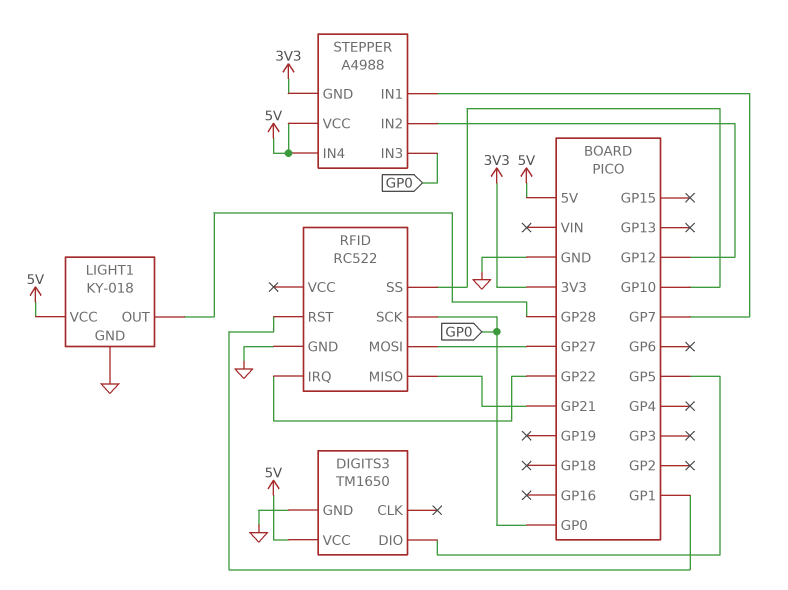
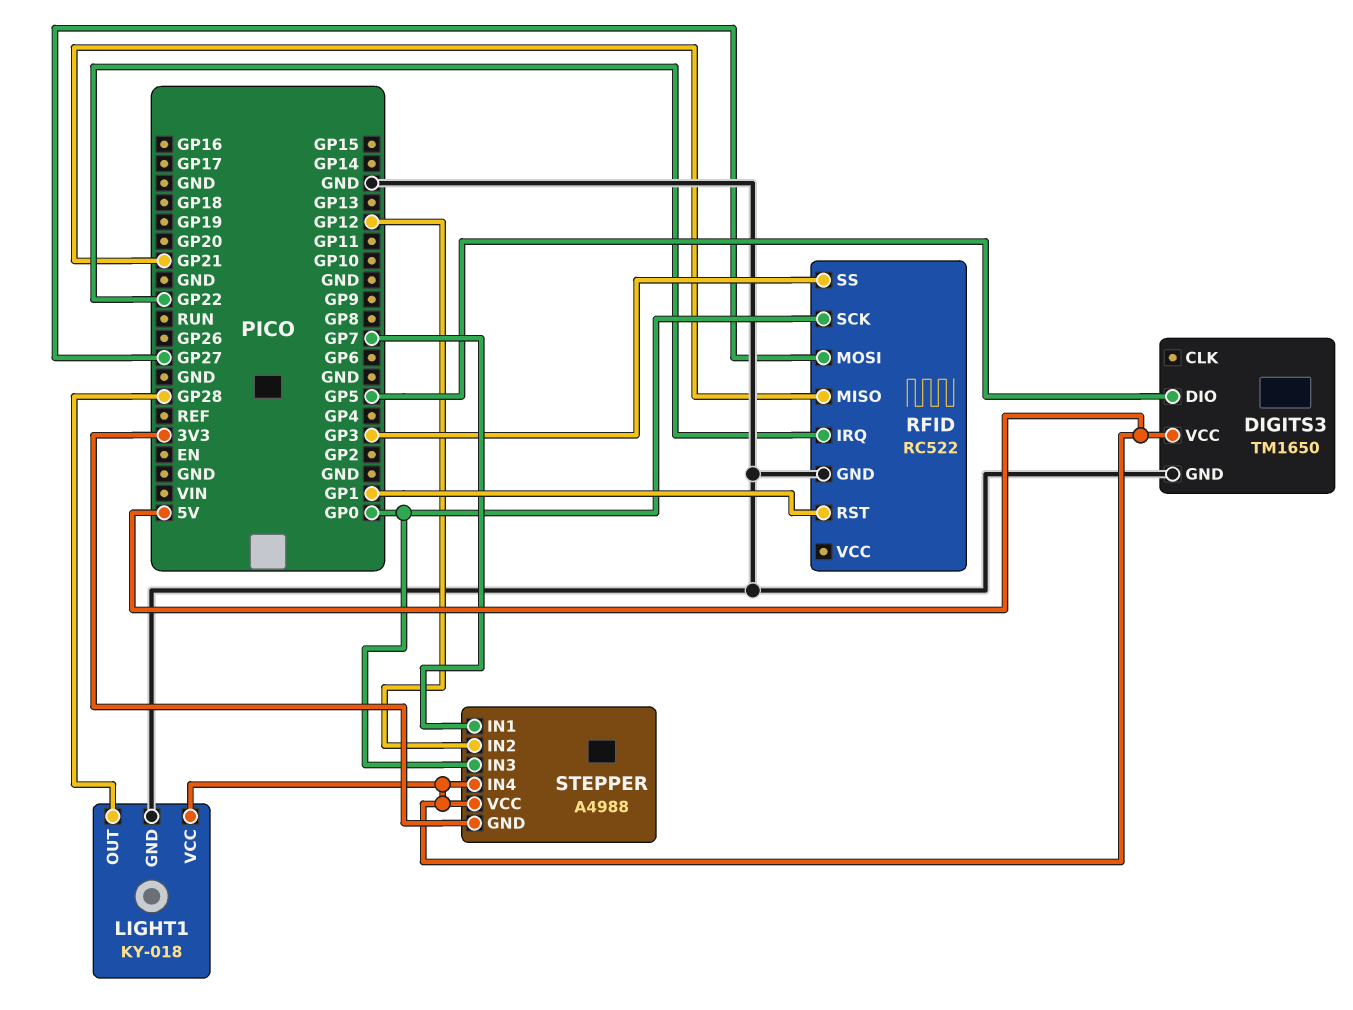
RFID pin SS: GP10 -> GP3

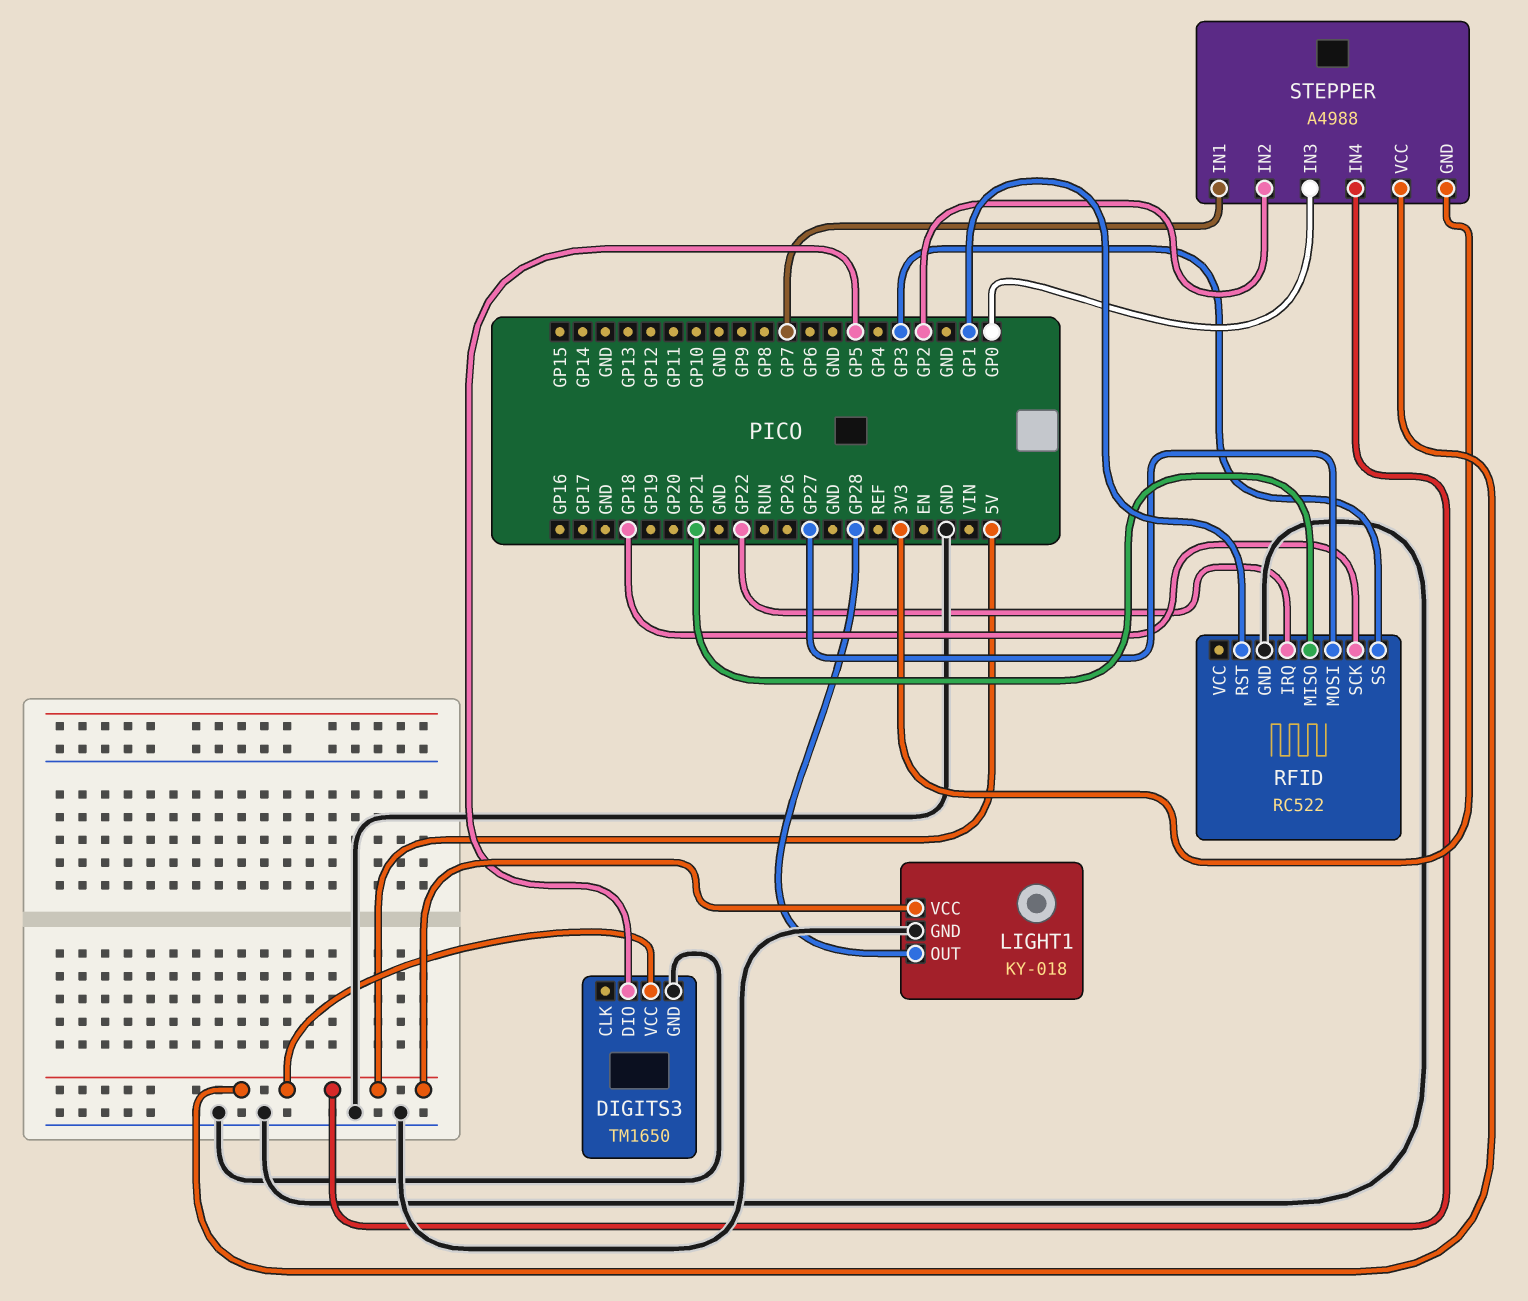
RFID pin SCK: GP0 -> GP18
STEPPER pin IN2: GP12 -> GP2

